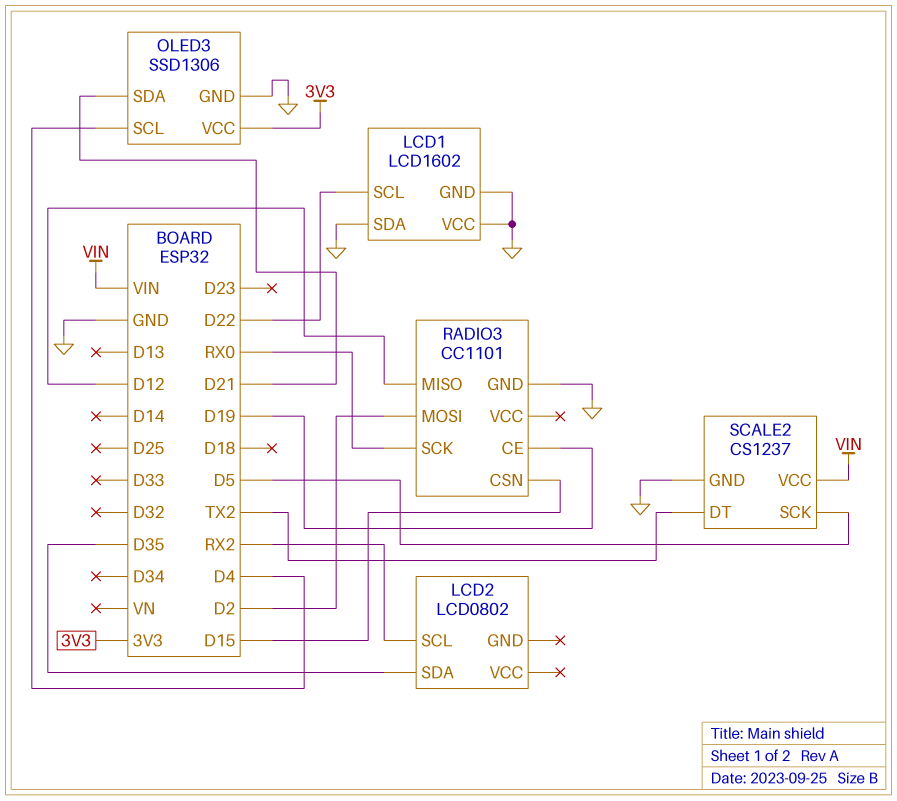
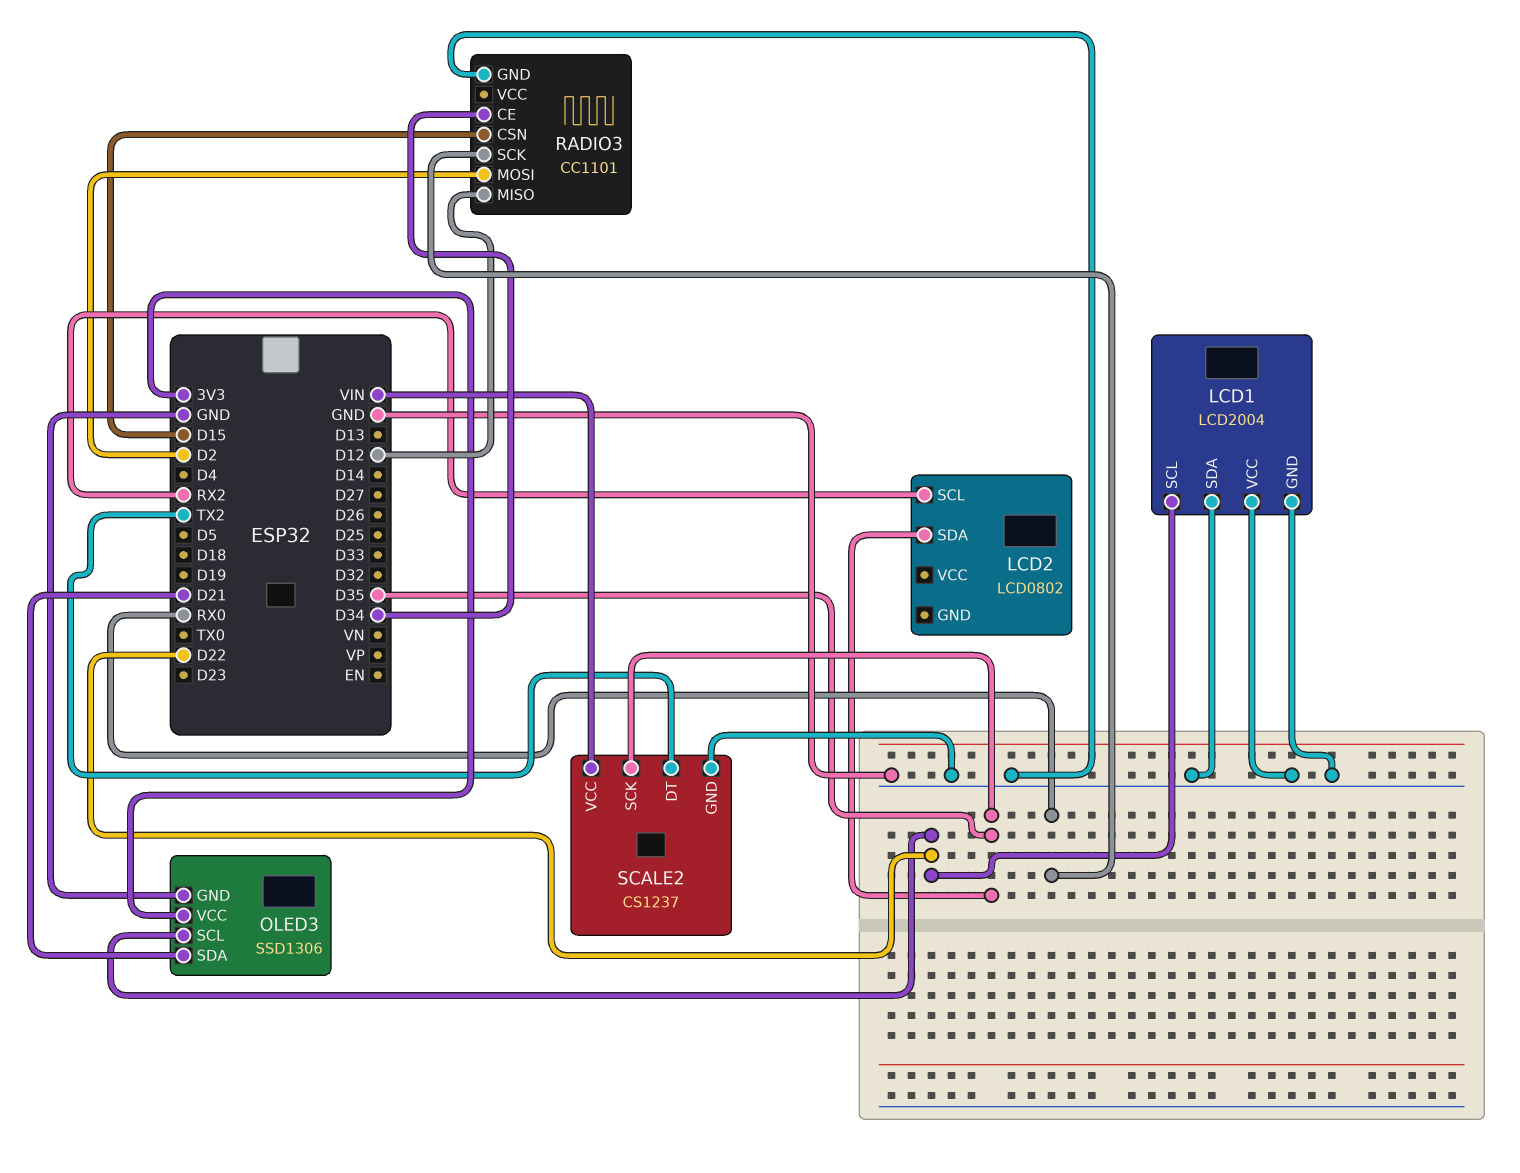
LCD1: LCD1602 -> LCD2004
OLED3 pin SCL: D4 -> D22
RADIO3 pin CE: D19 -> D34
SCALE2 pin SCK: D5 -> D35

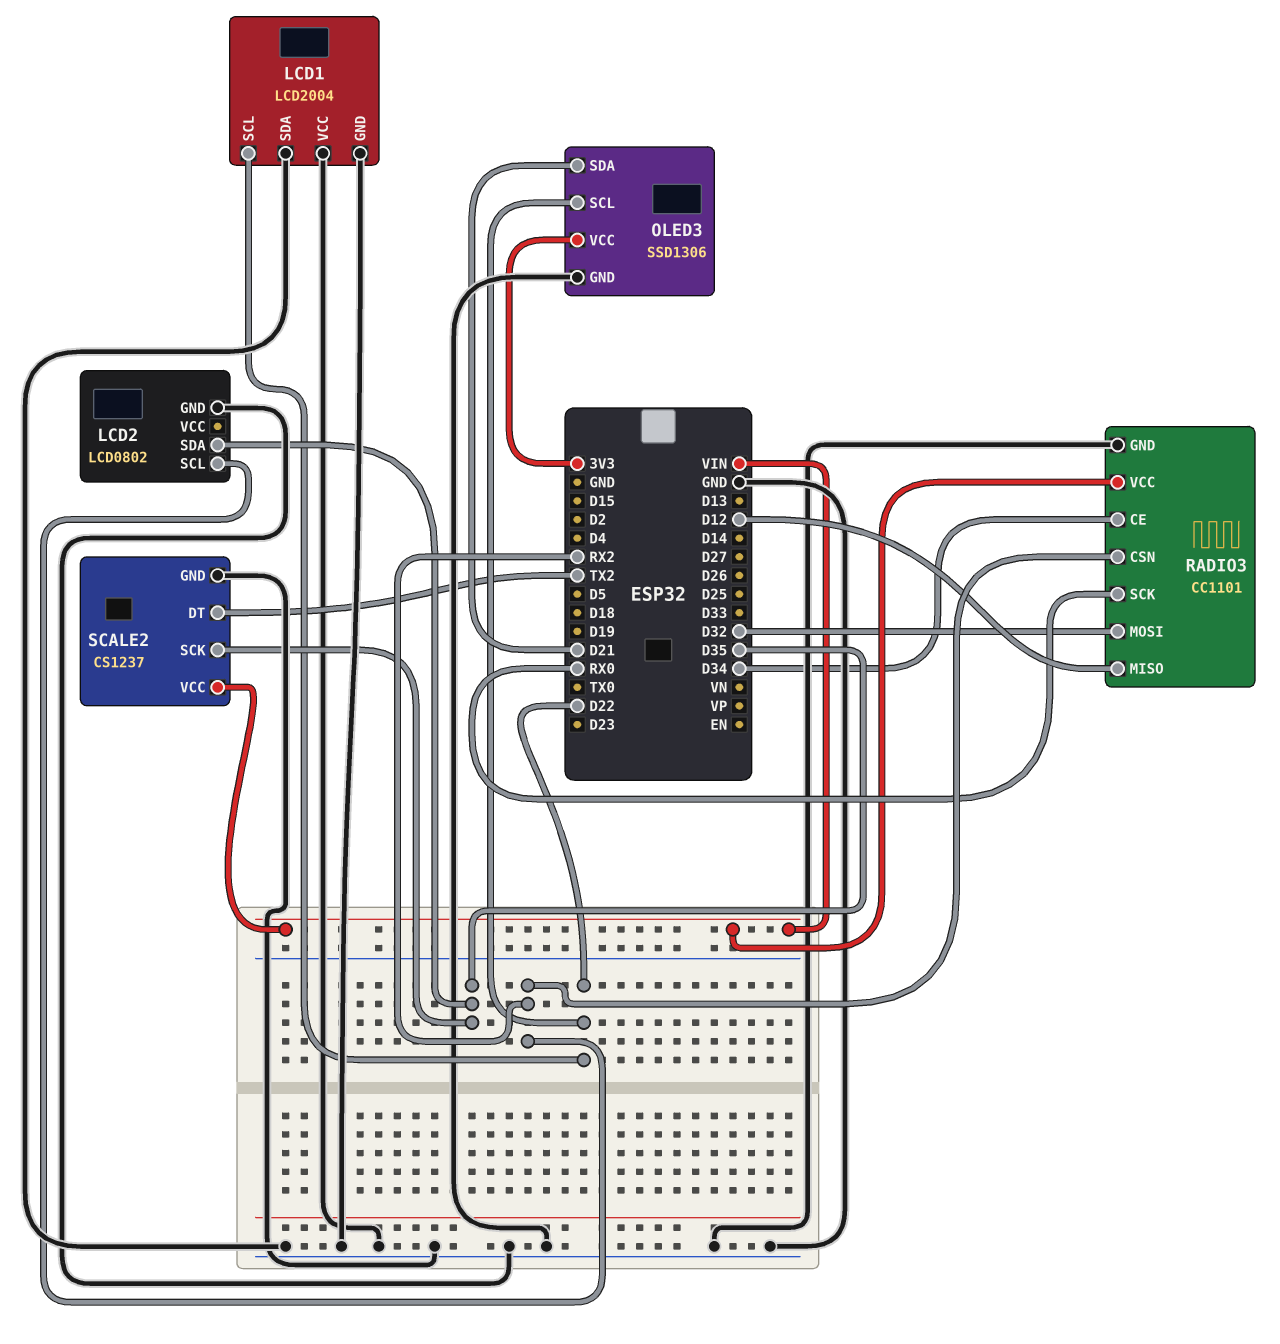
LCD2 pin GND: none -> GND
RADIO3 pin CSN: D15 -> RX2
RADIO3 pin MOSI: D2 -> D32
RADIO3 pin VCC: none -> VIN

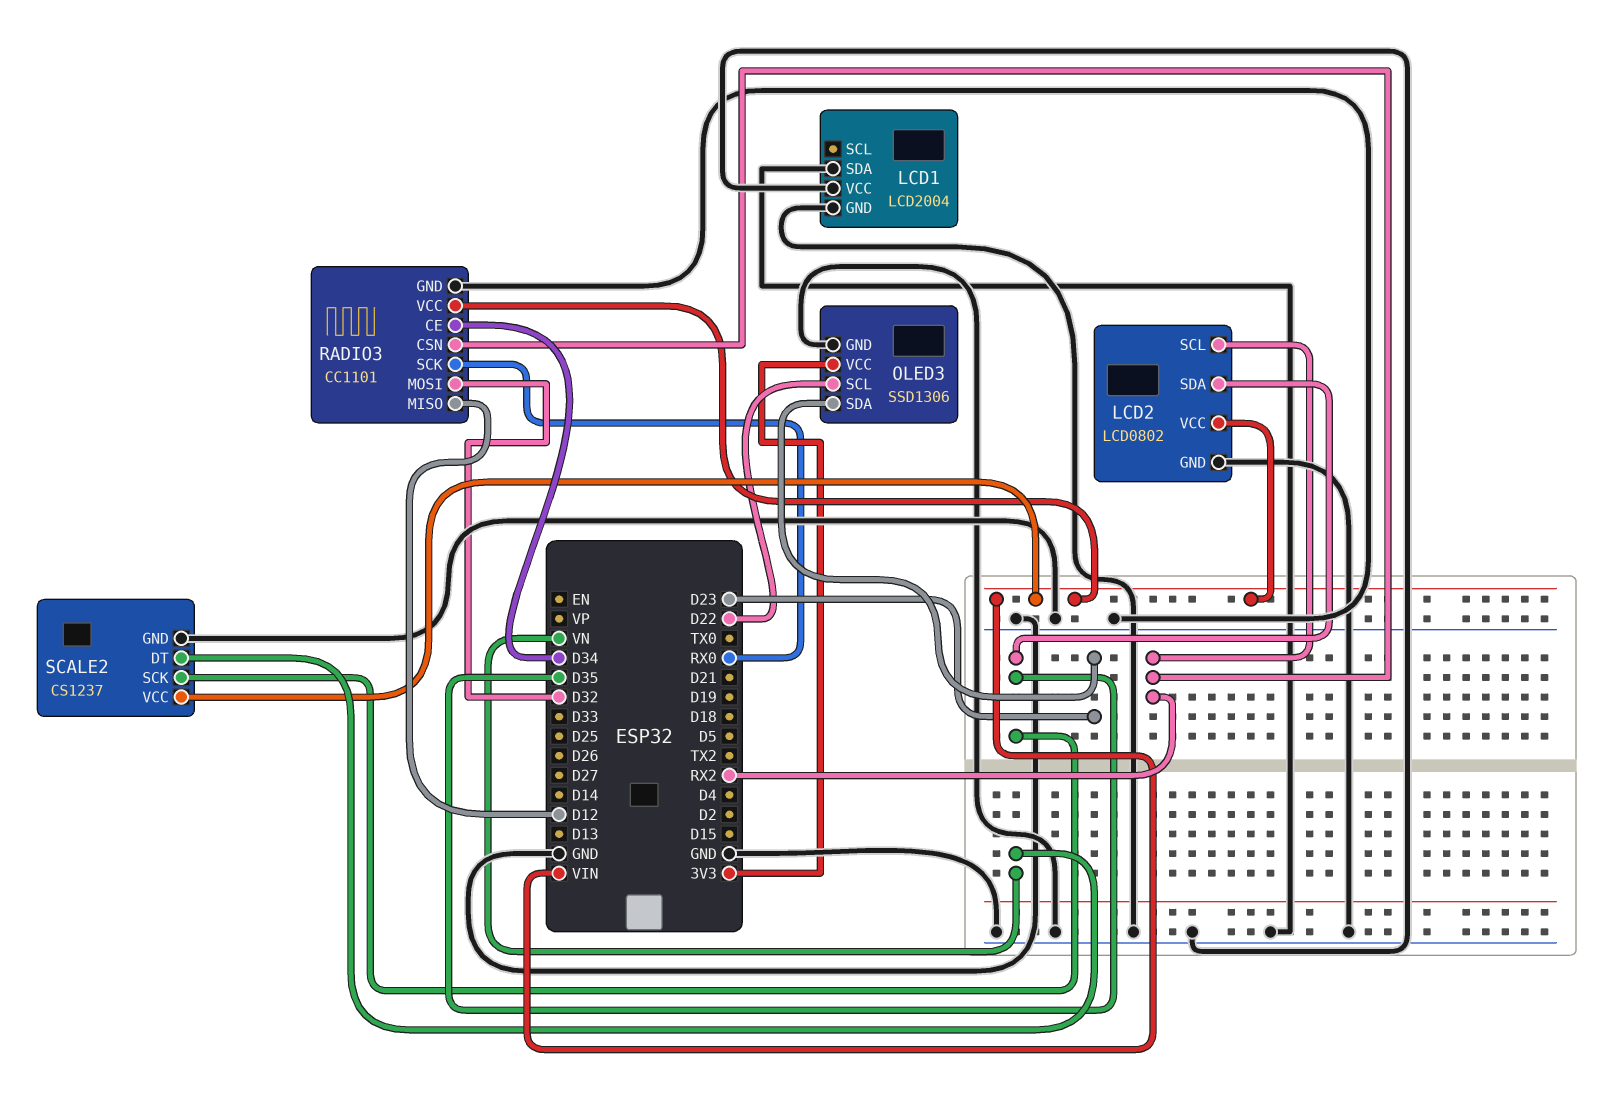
LCD1 pin SCL: D22 -> none
LCD2 pin VCC: none -> VIN
OLED3 pin SDA: D21 -> D23
SCALE2 pin DT: TX2 -> VN

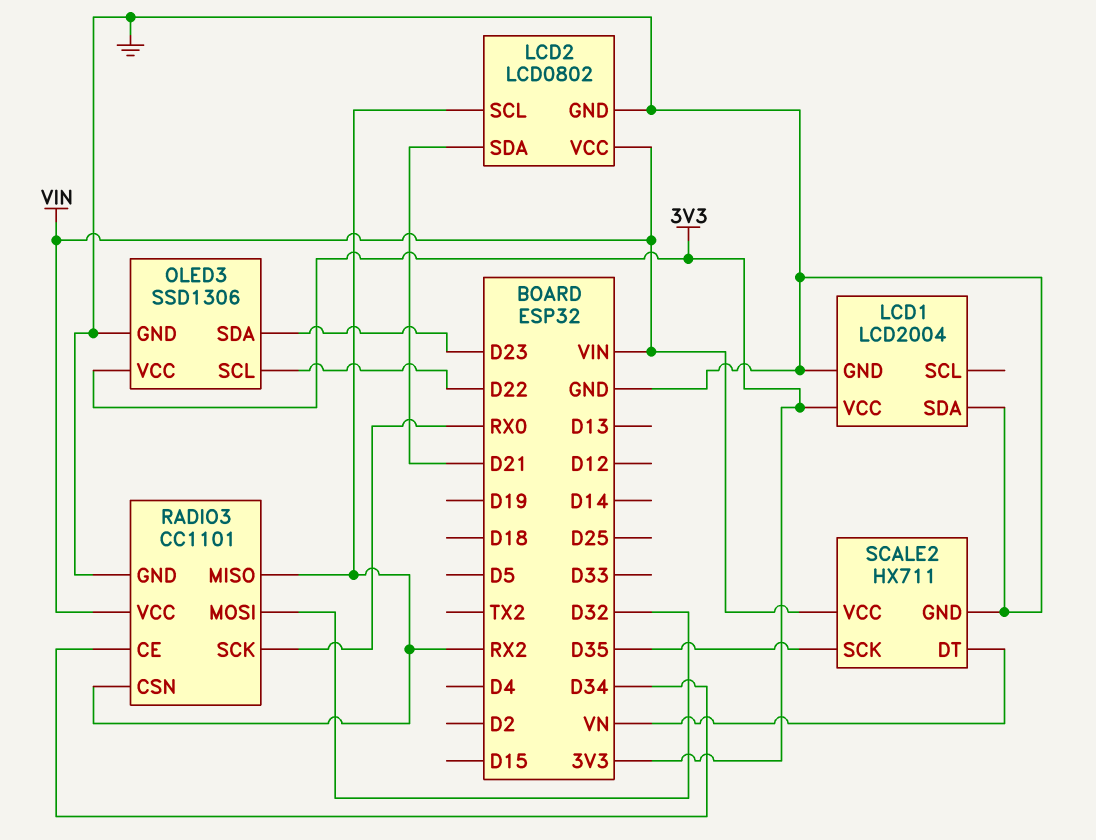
LCD1 pin VCC: GND -> 3V3
LCD2 pin SDA: D35 -> D21
RADIO3 pin MISO: D12 -> RX2
SCALE2: CS1237 -> HX711

